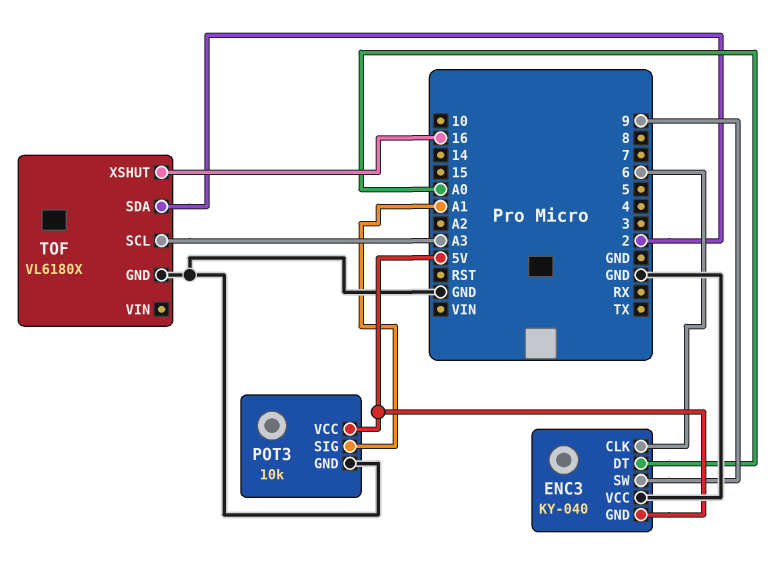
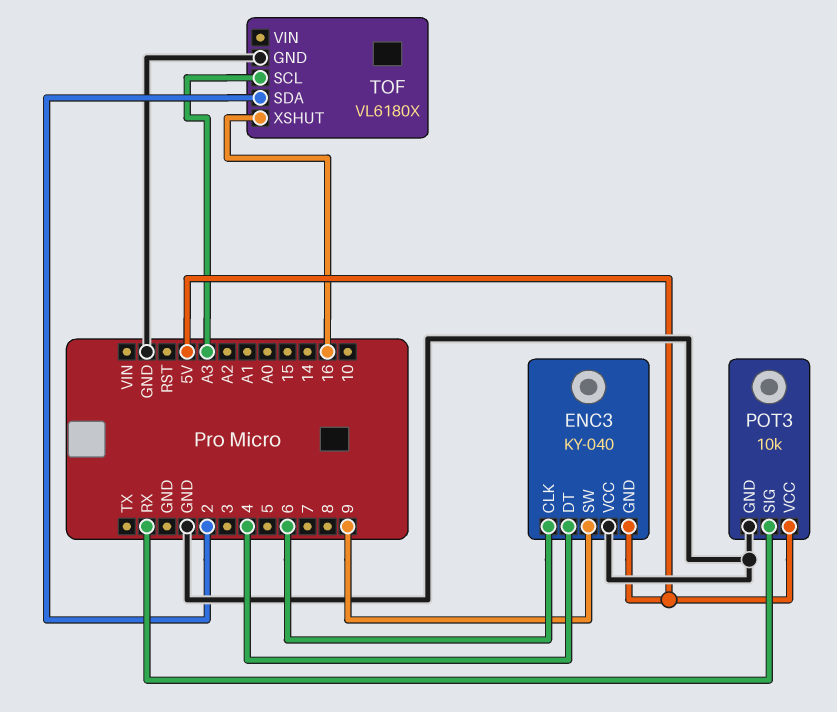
ENC3 pin DT: A0 -> 4
POT3 pin SIG: A1 -> RX

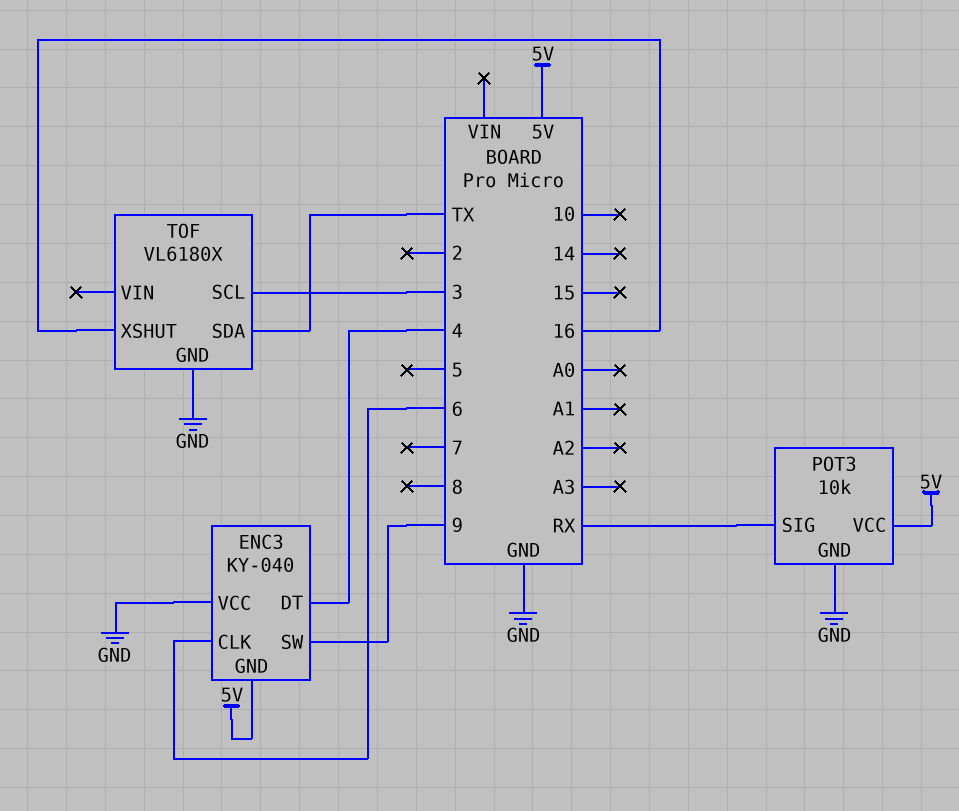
TOF pin SCL: A3 -> 3
TOF pin SDA: 2 -> TX

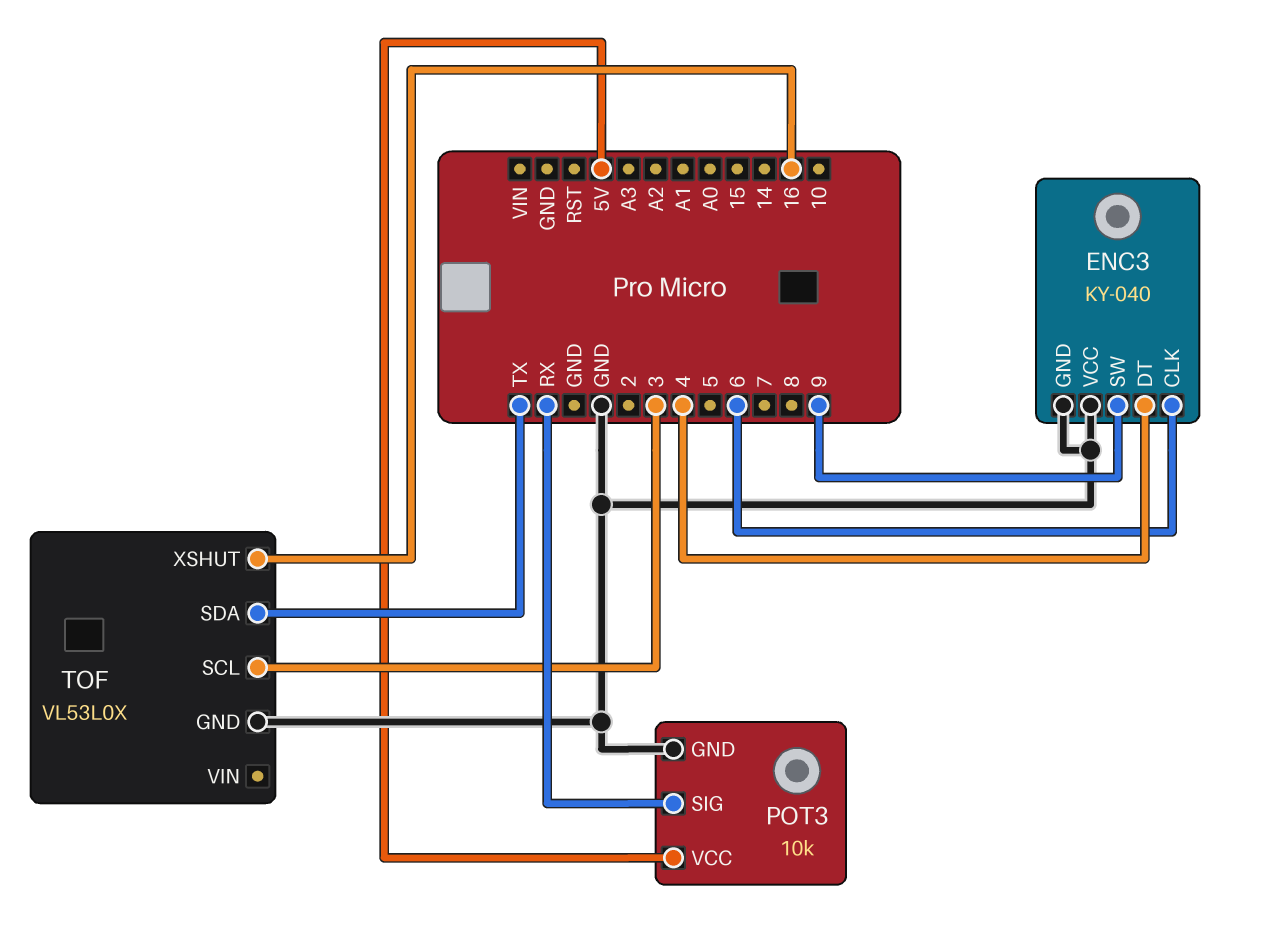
ENC3 pin GND: 5V -> GND
TOF: VL6180X -> VL53L0X

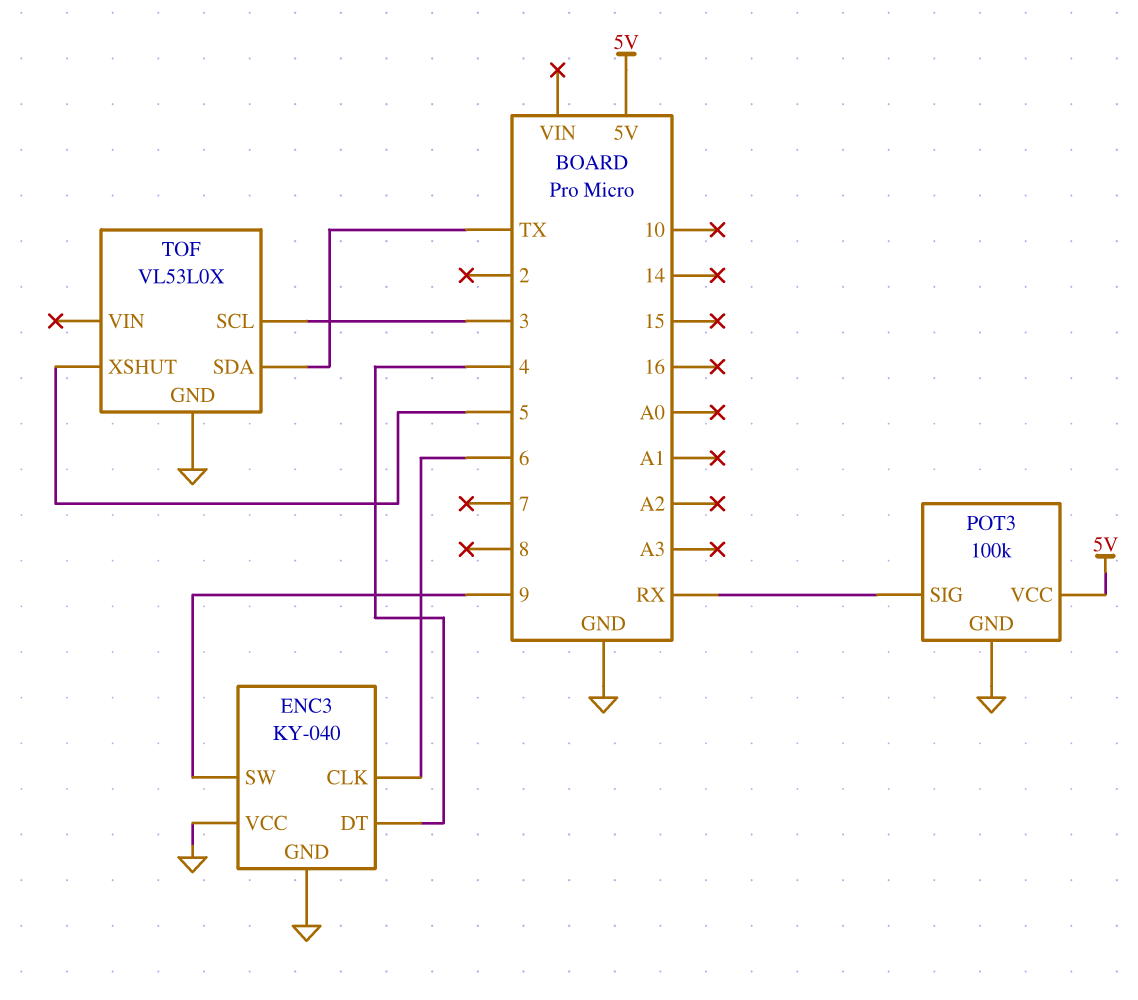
POT3: 10k -> 100k
TOF pin XSHUT: 16 -> 5

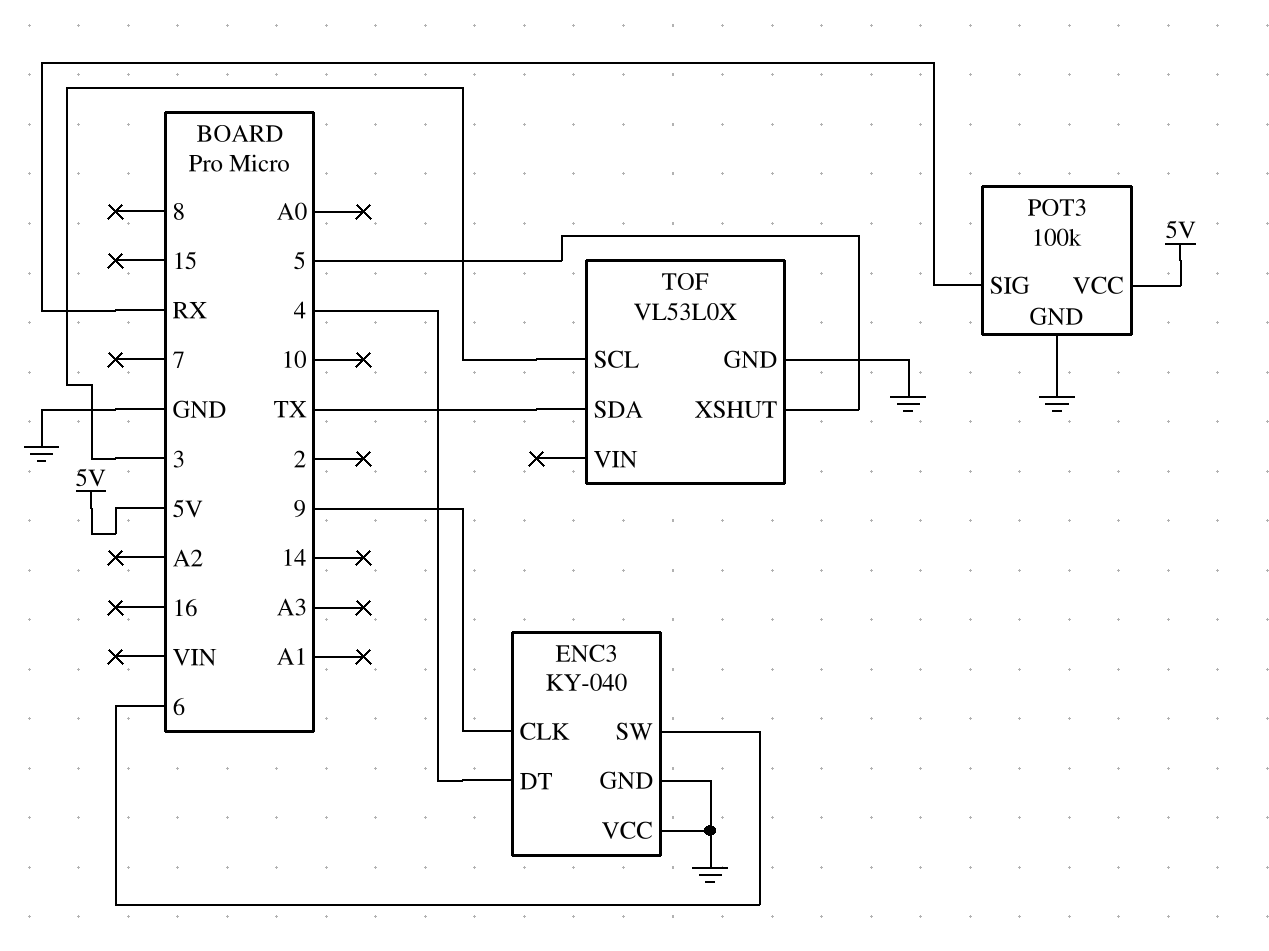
ENC3 pin CLK: 6 -> 9
ENC3 pin SW: 9 -> 6

